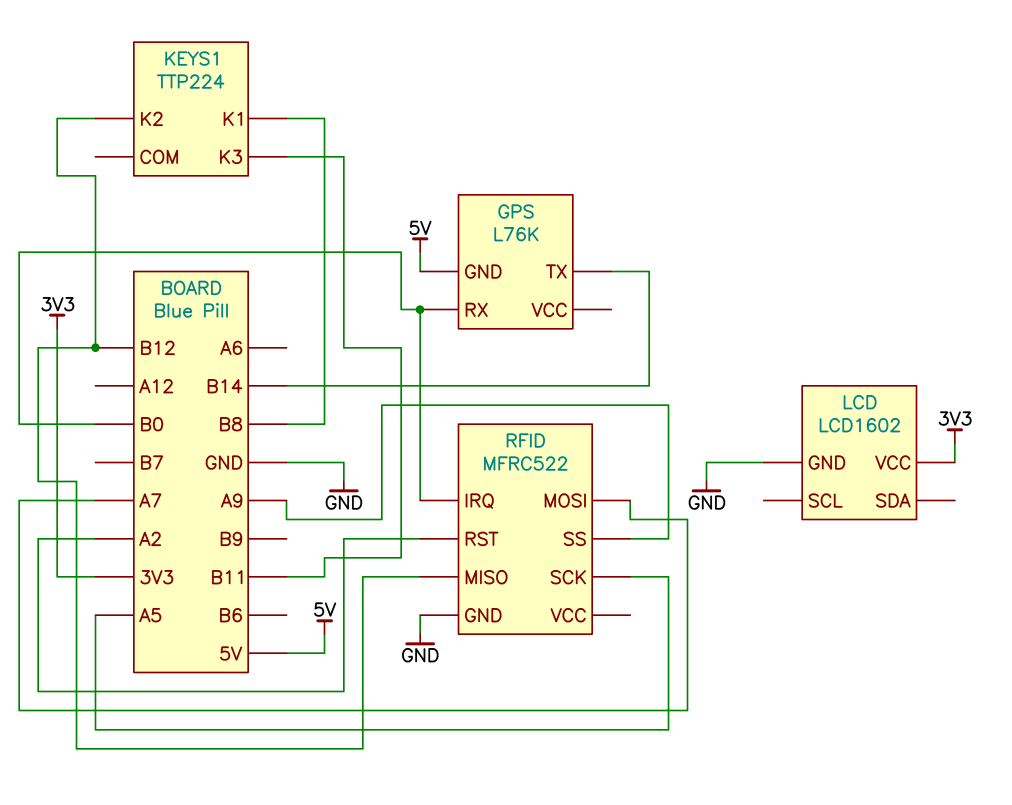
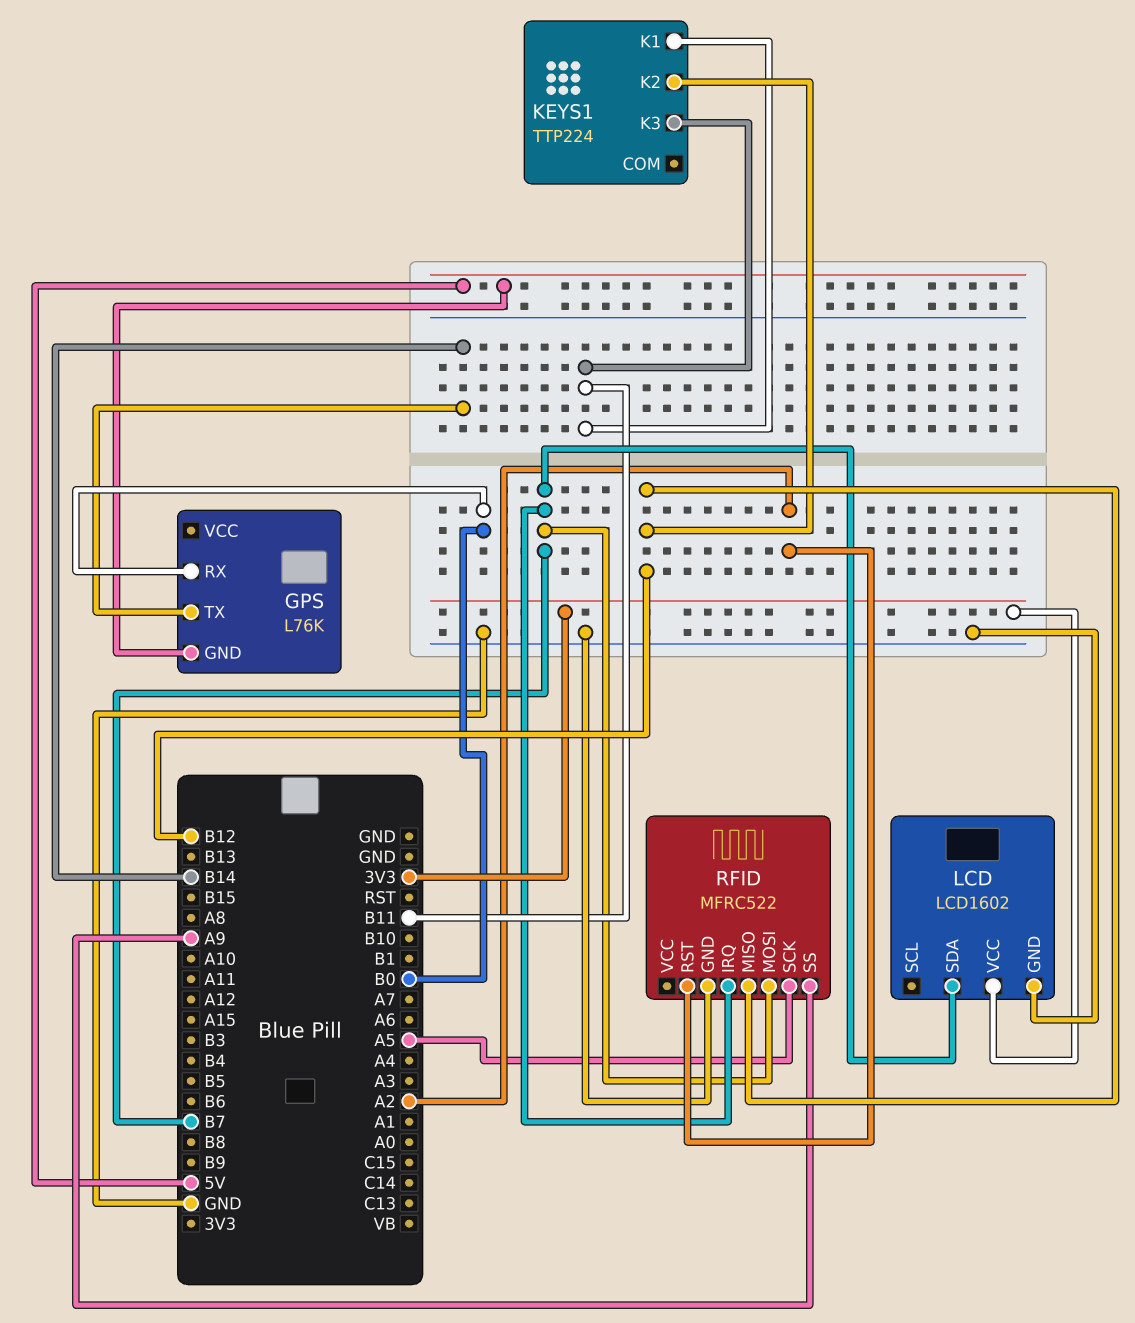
KEYS1 pin K1: B8 -> B11
LCD pin SDA: none -> B7
RFID pin IRQ: B0 -> B7
RFID pin MOSI: A7 -> B7

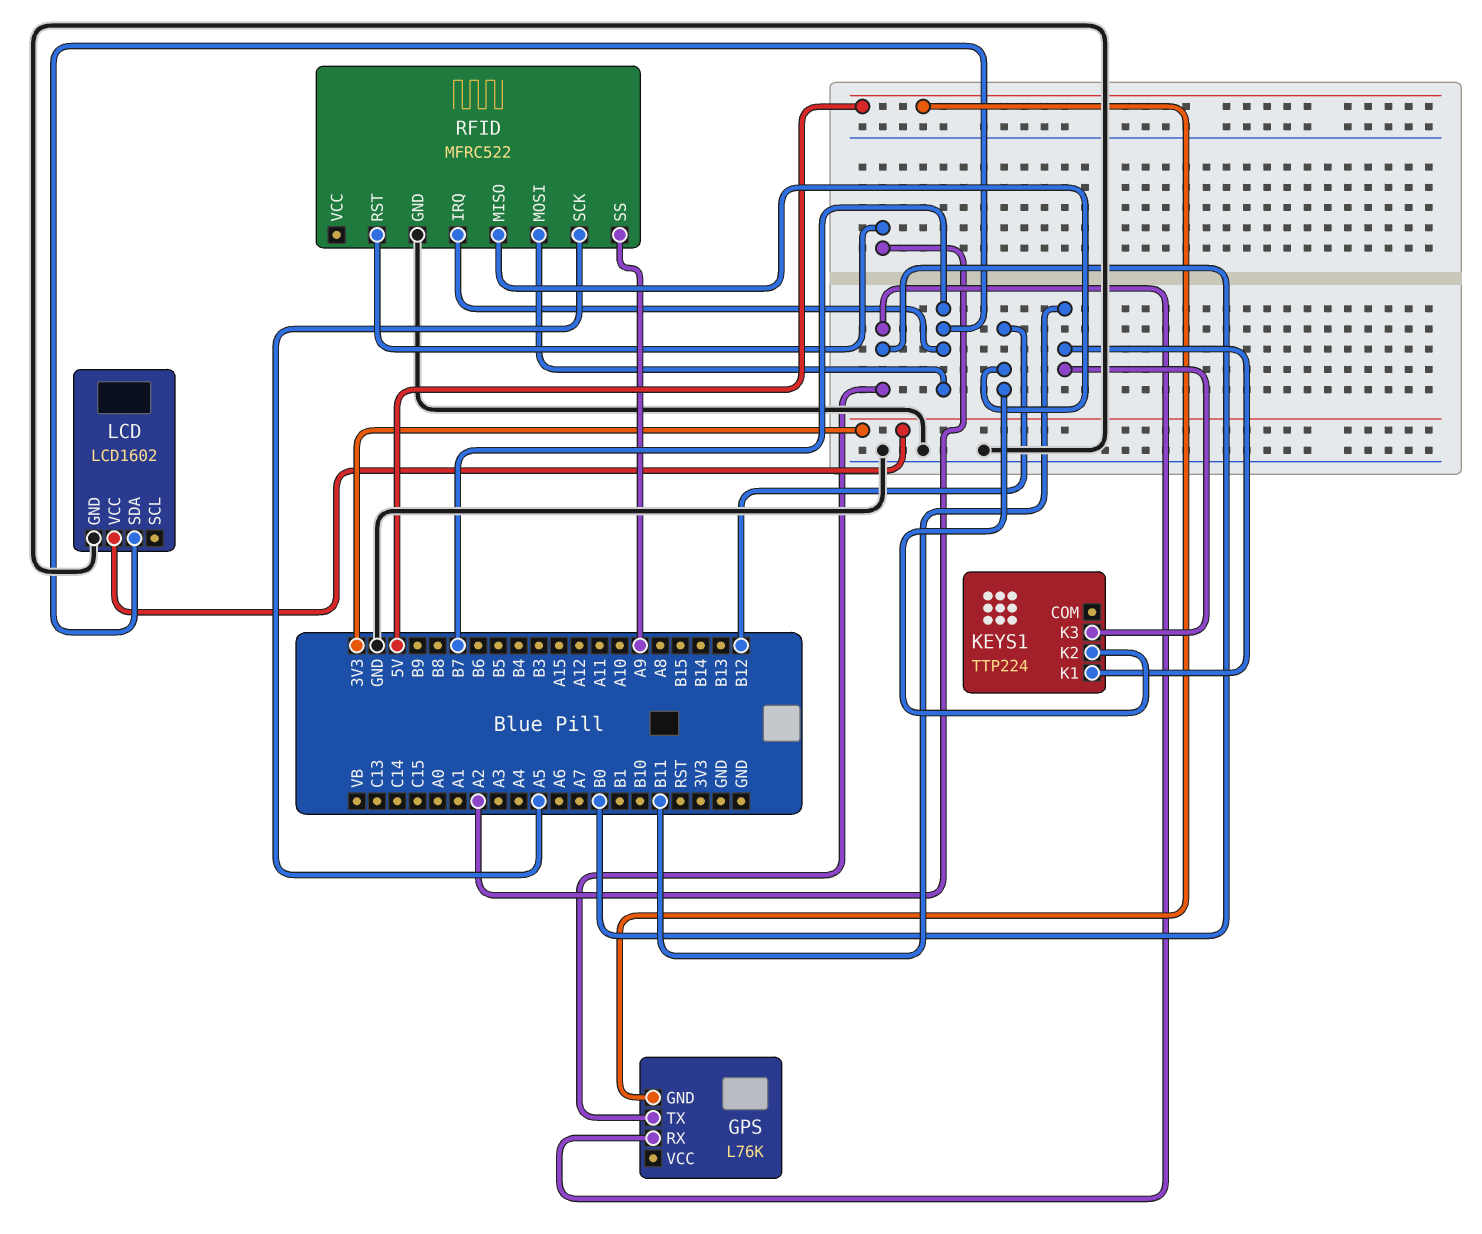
GPS pin TX: B14 -> B0

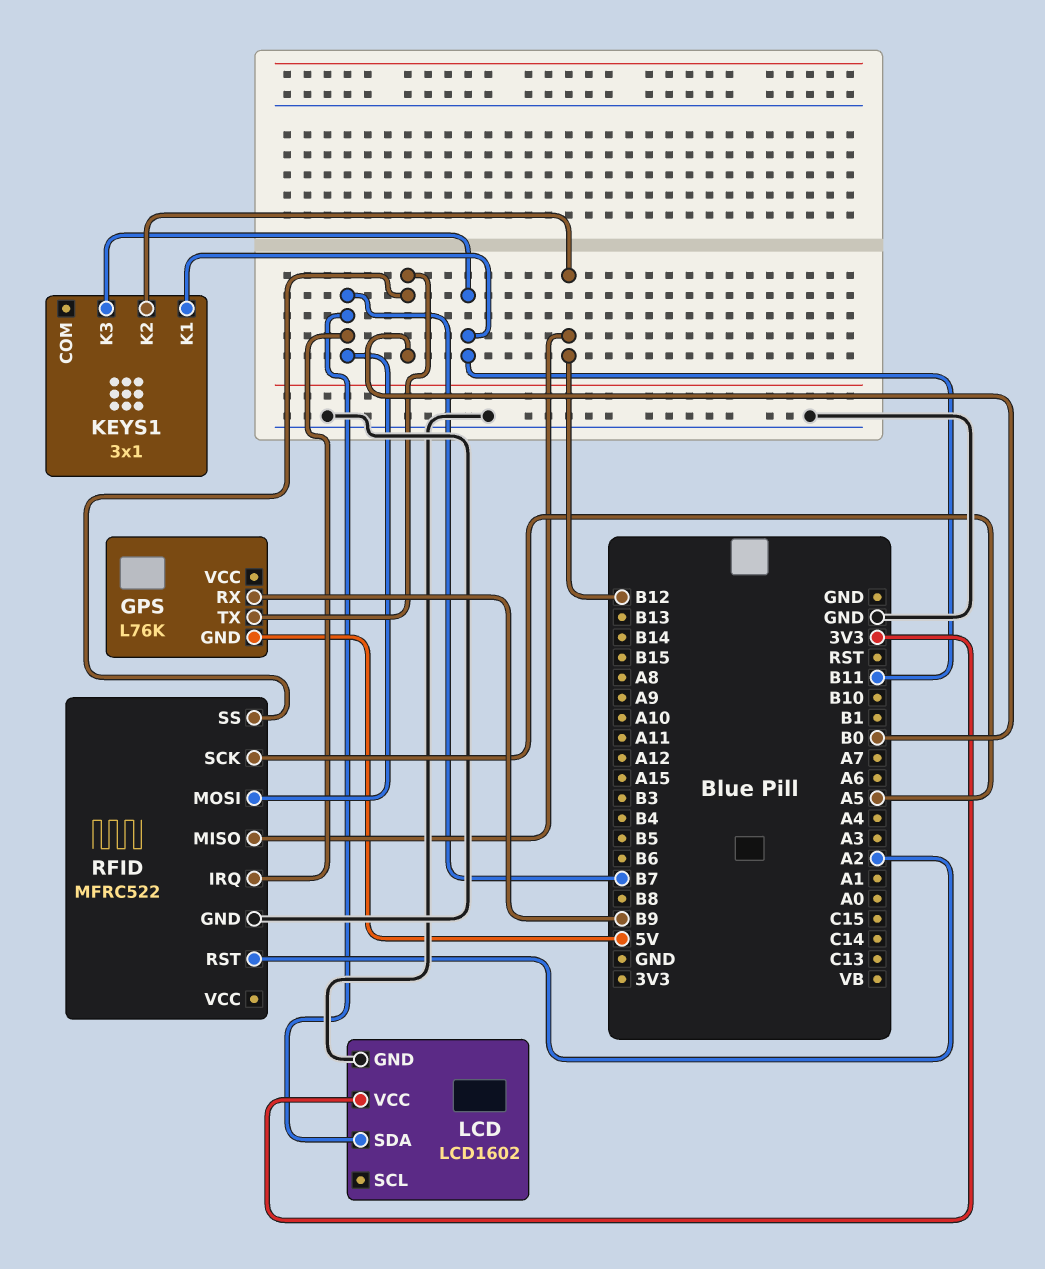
GPS pin RX: B0 -> B9
KEYS1: TTP224 -> 3x1
RFID pin SS: A9 -> B0

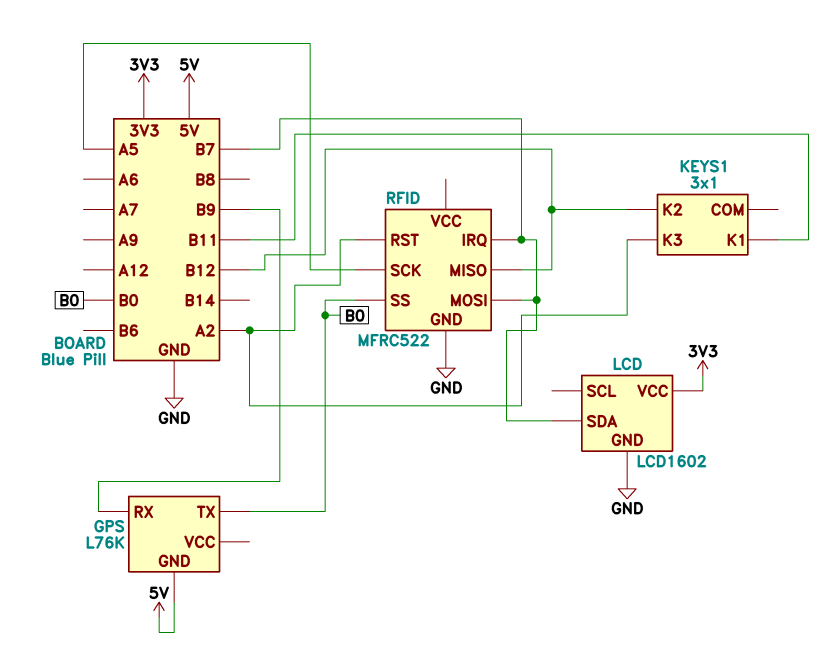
KEYS1 pin K3: B11 -> A2

